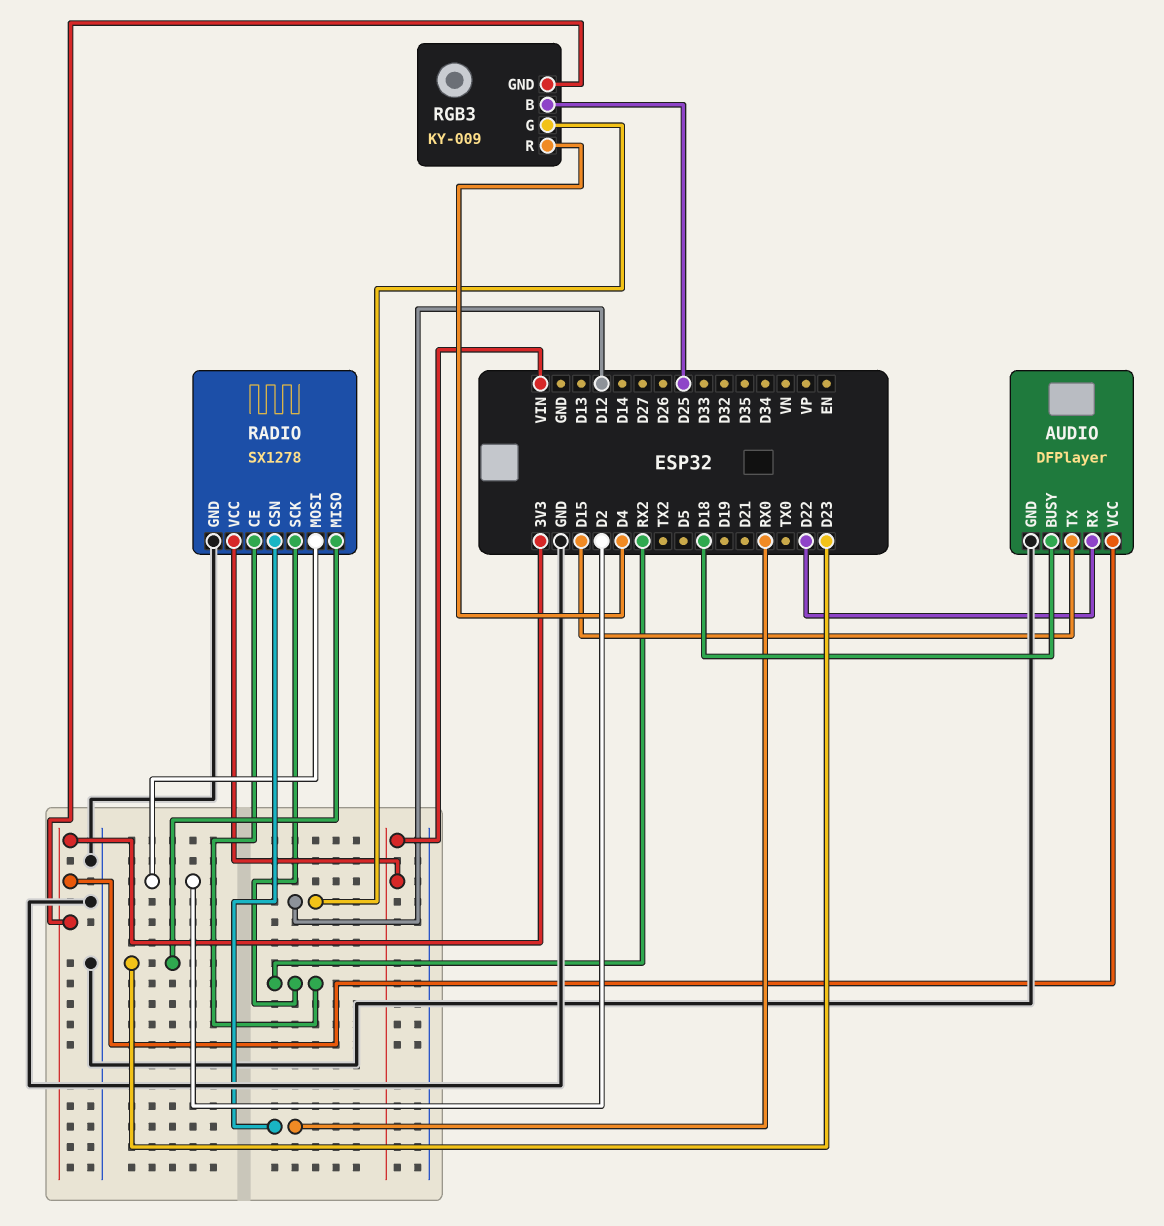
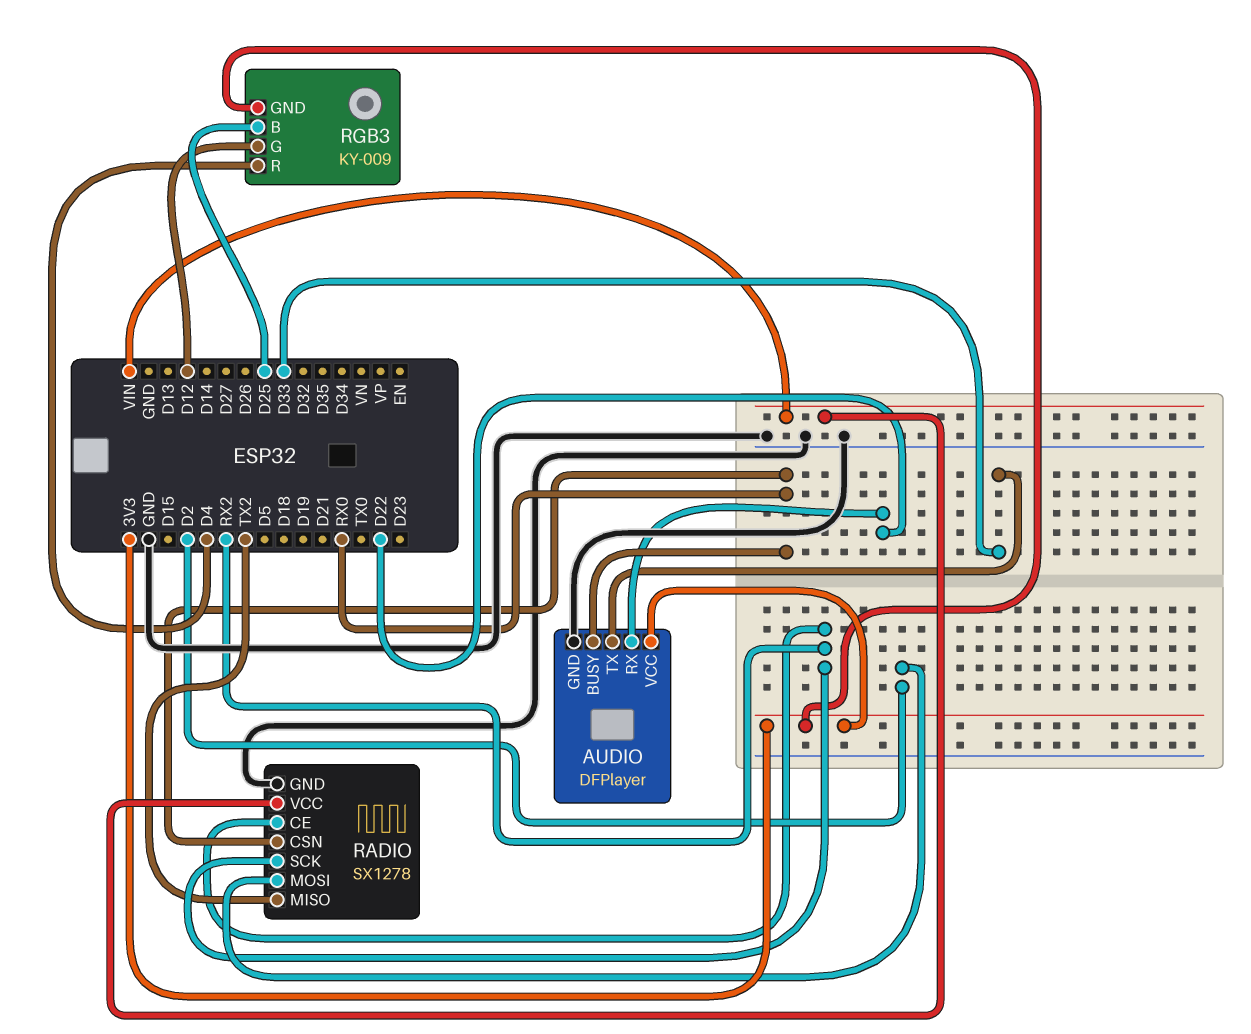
AUDIO pin BUSY: D18 -> RX0
AUDIO pin TX: D15 -> D33
RADIO pin MISO: D23 -> TX2

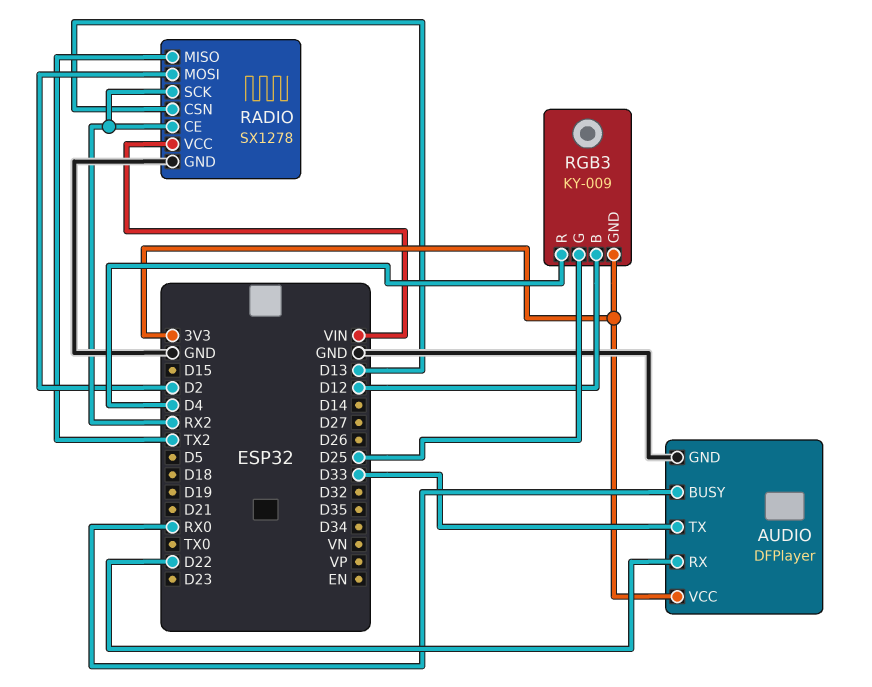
RADIO pin CSN: RX0 -> D13
RGB3 pin B: D25 -> D12
RGB3 pin G: D12 -> D25

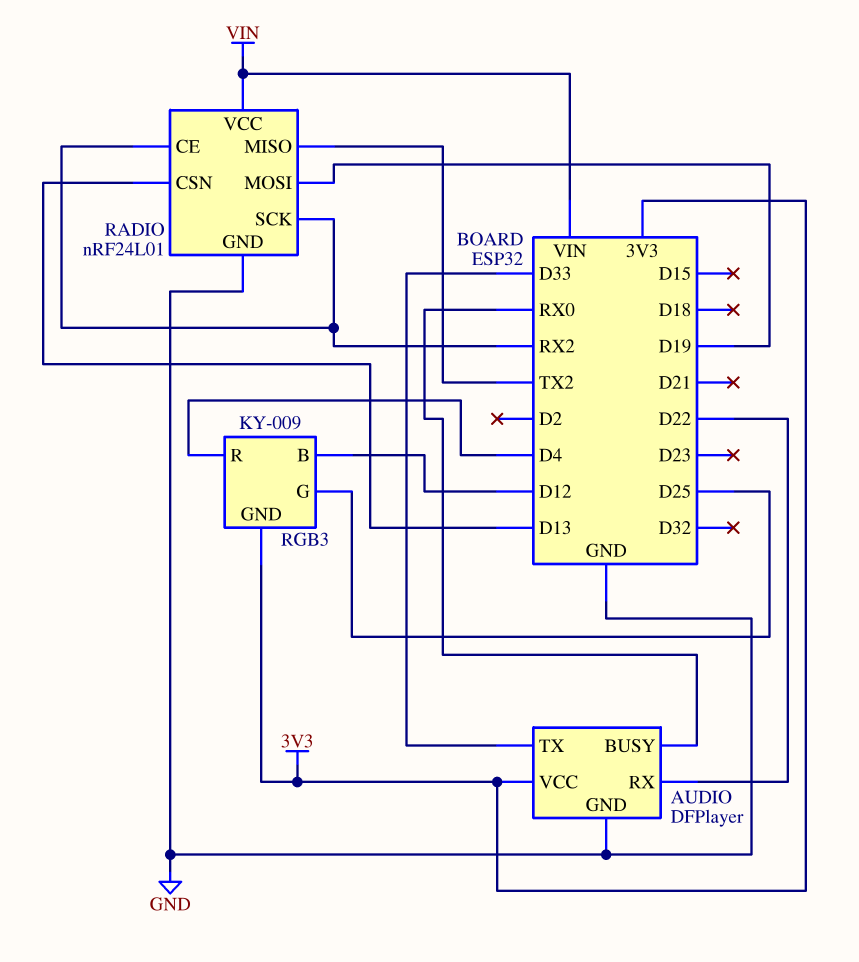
RADIO: SX1278 -> nRF24L01
RADIO pin MOSI: D2 -> D19

